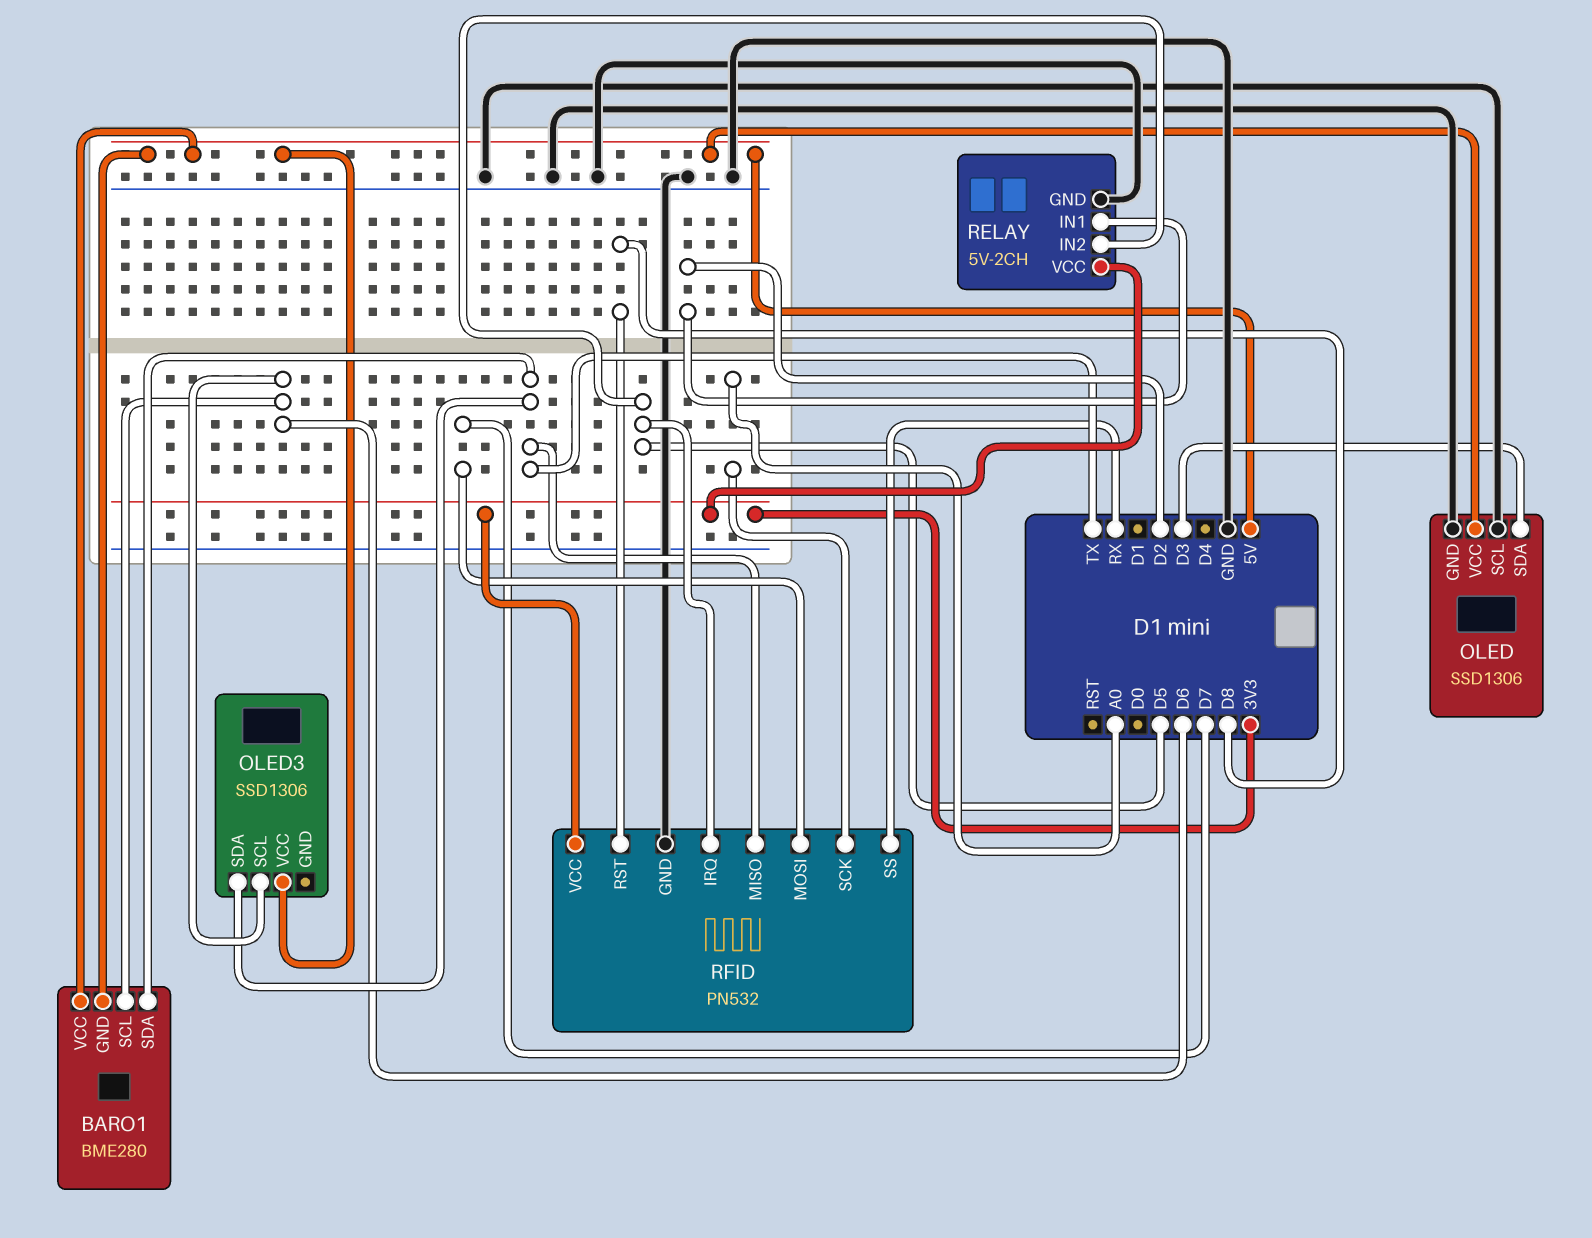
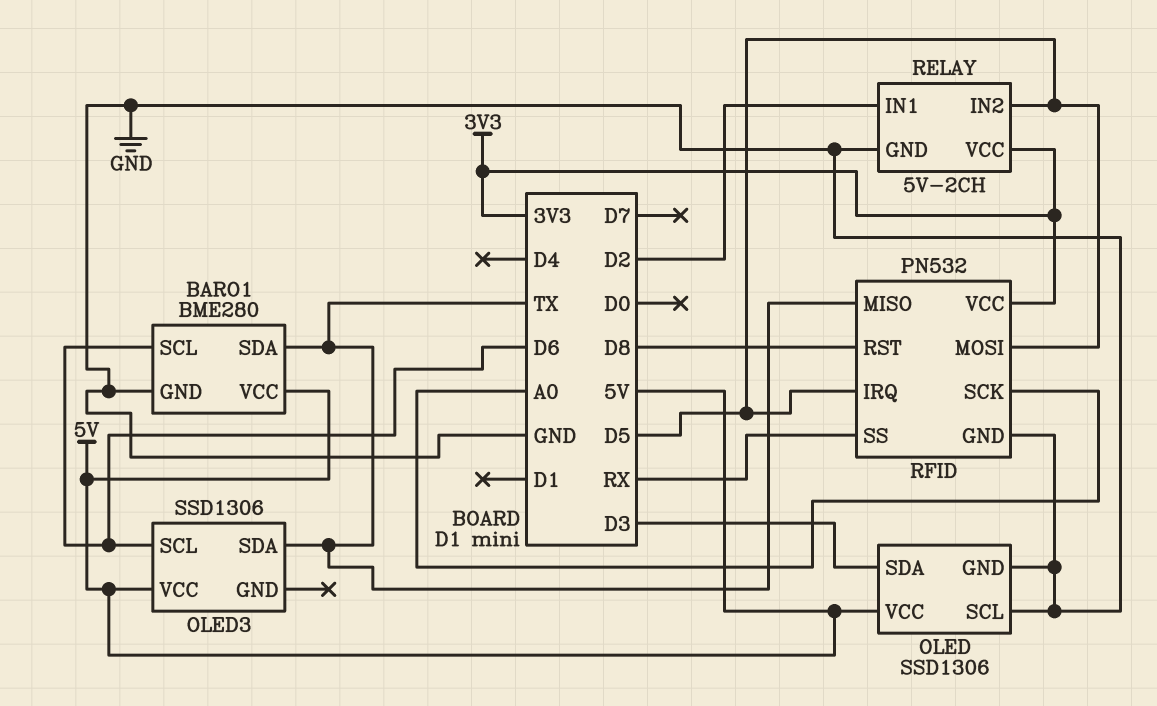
BARO1 pin GND: 5V -> GND
RFID pin MOSI: D7 -> D5

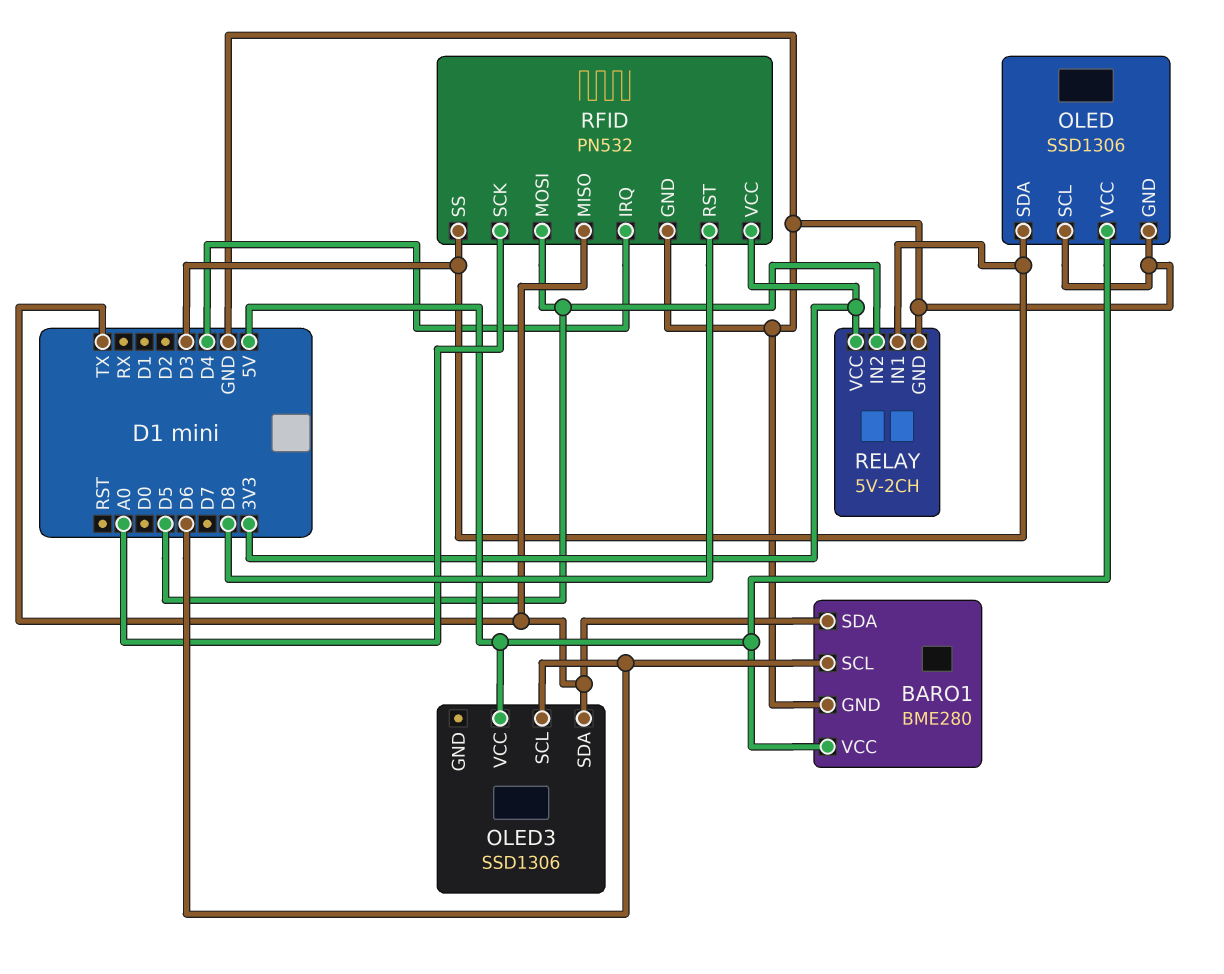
RELAY pin IN1: D2 -> D3
RFID pin IRQ: D5 -> D4
RFID pin SS: RX -> D3

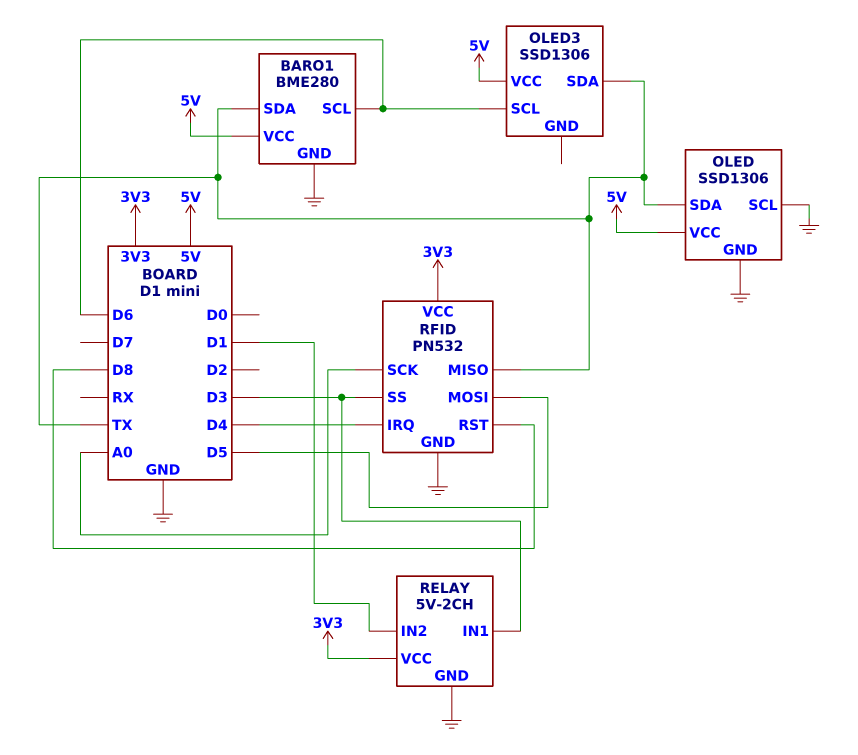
OLED pin SDA: D3 -> TX
RELAY pin IN2: D5 -> D1

